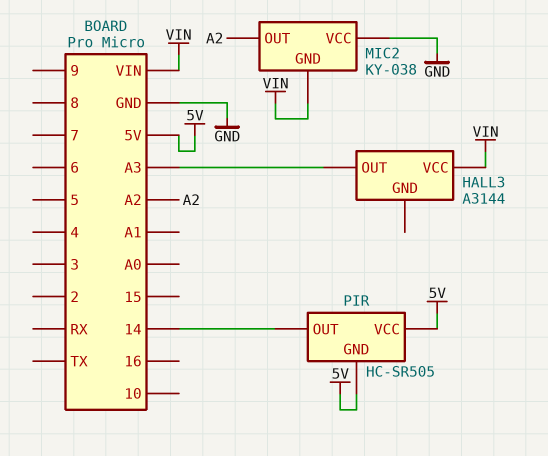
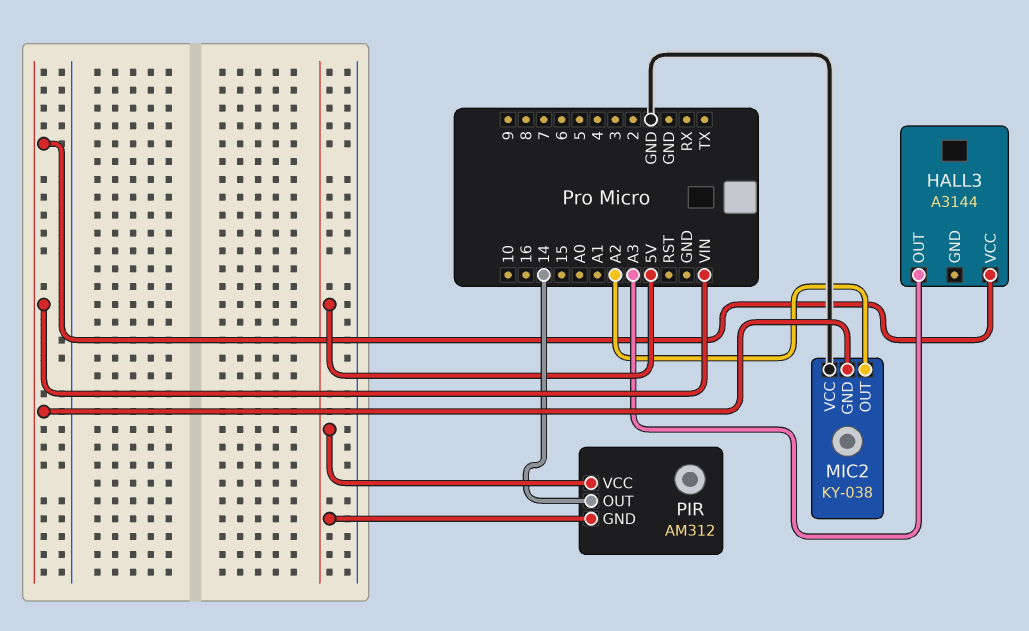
PIR: HC-SR505 -> AM312

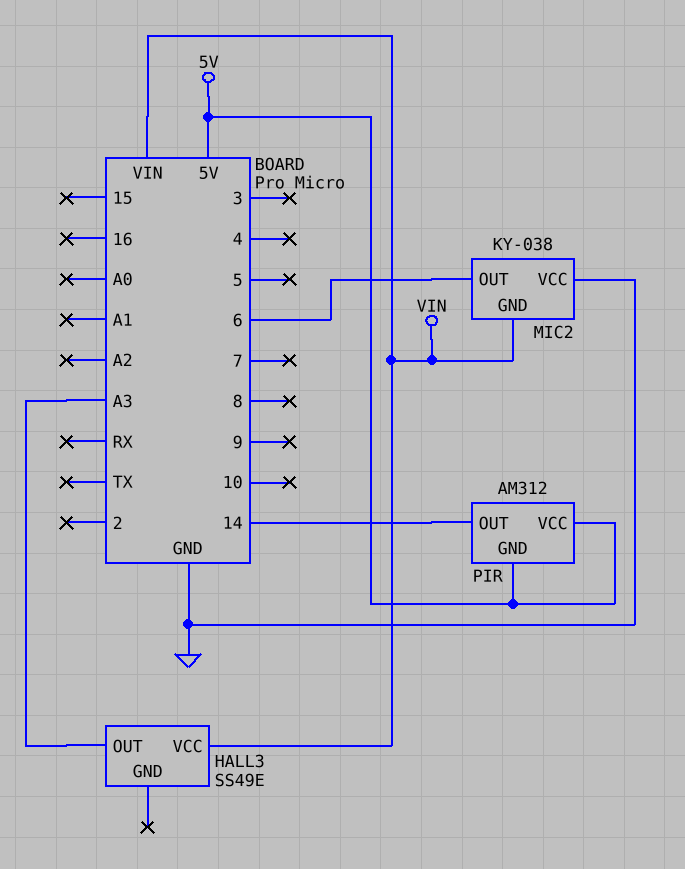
HALL3: A3144 -> SS49E
MIC2 pin OUT: A2 -> 6

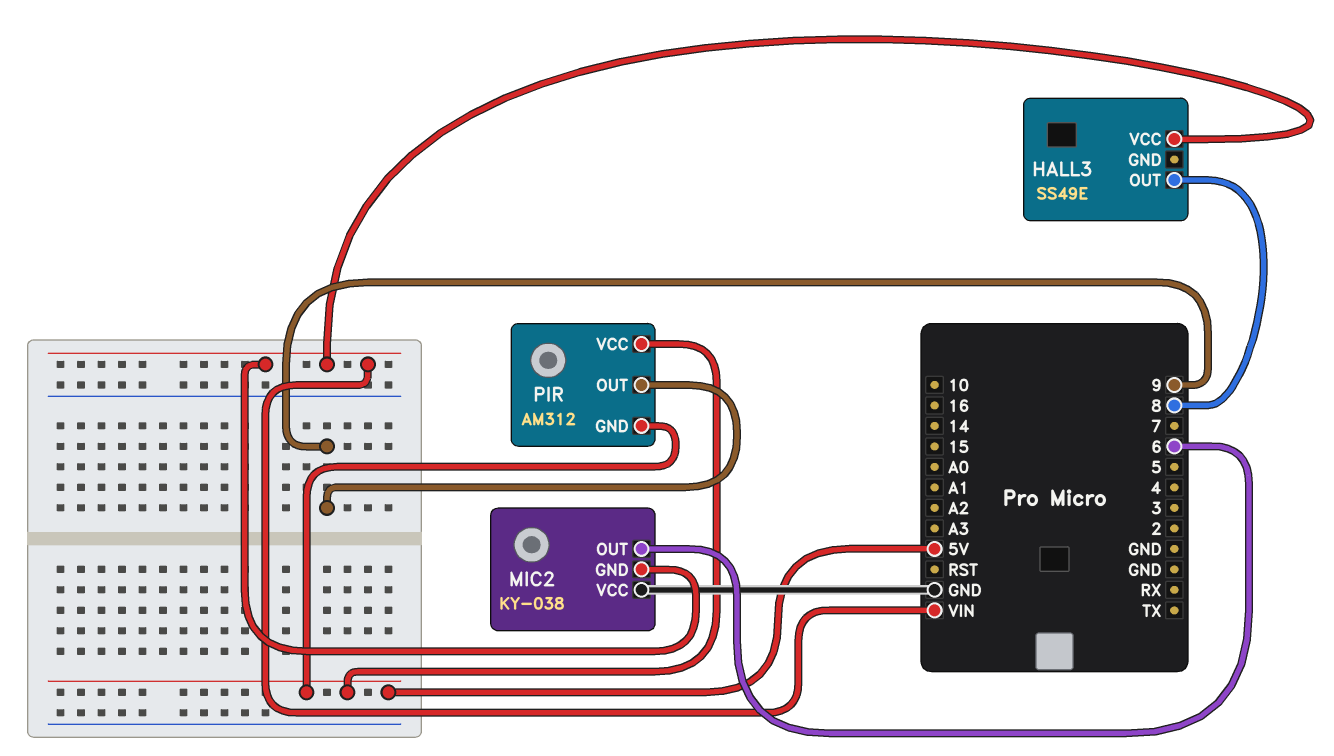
HALL3 pin OUT: A3 -> 8
PIR pin OUT: 14 -> 9

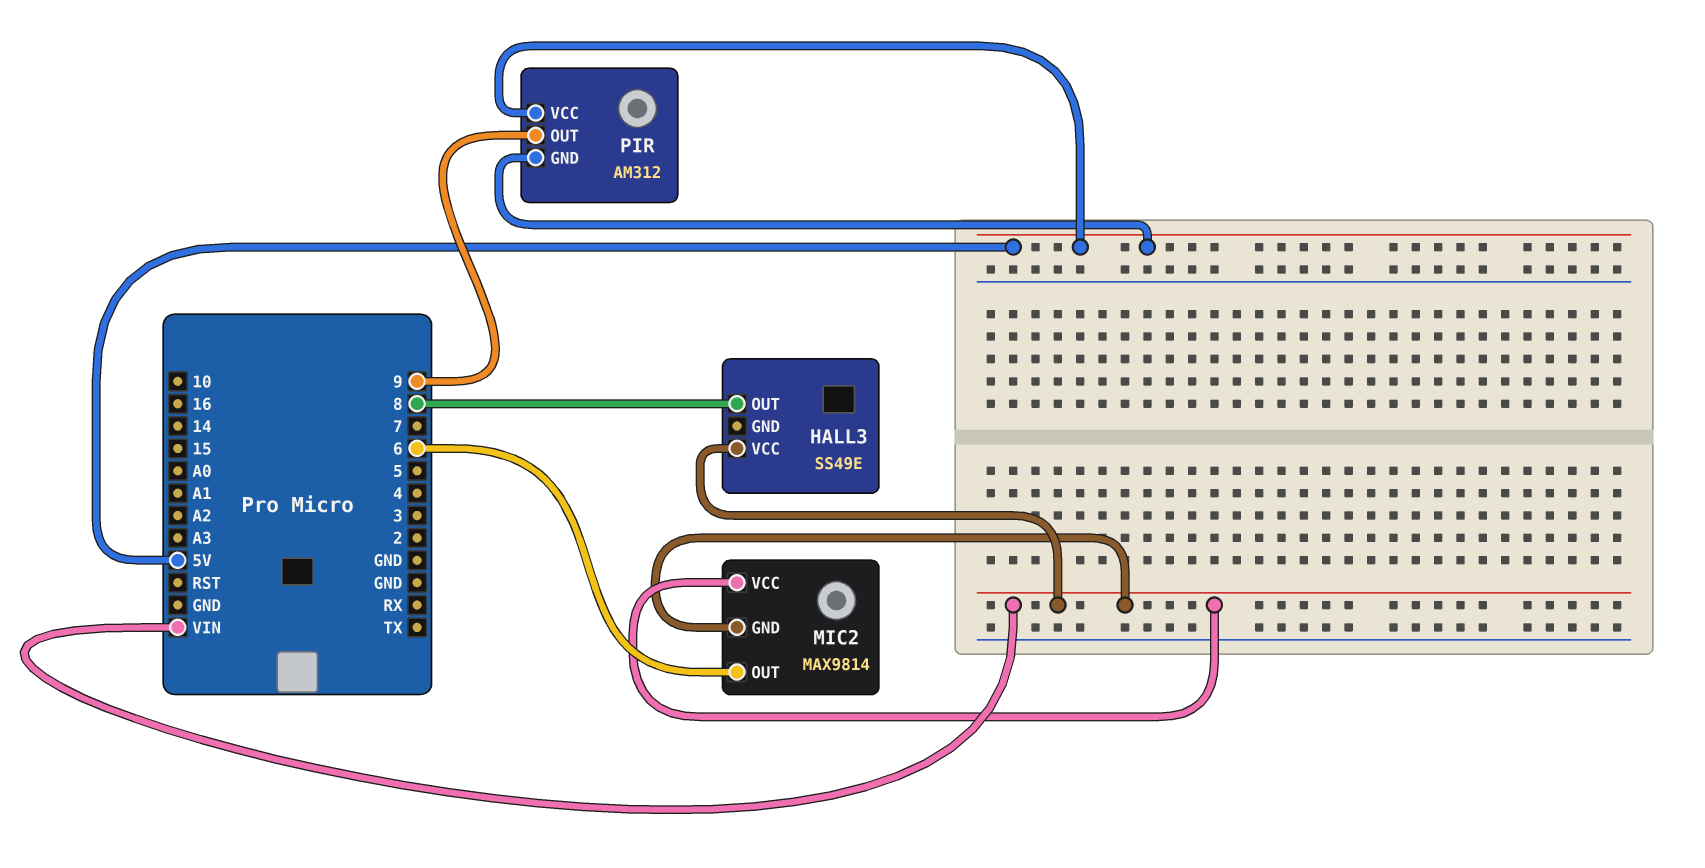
MIC2: KY-038 -> MAX9814
MIC2 pin VCC: GND -> VIN

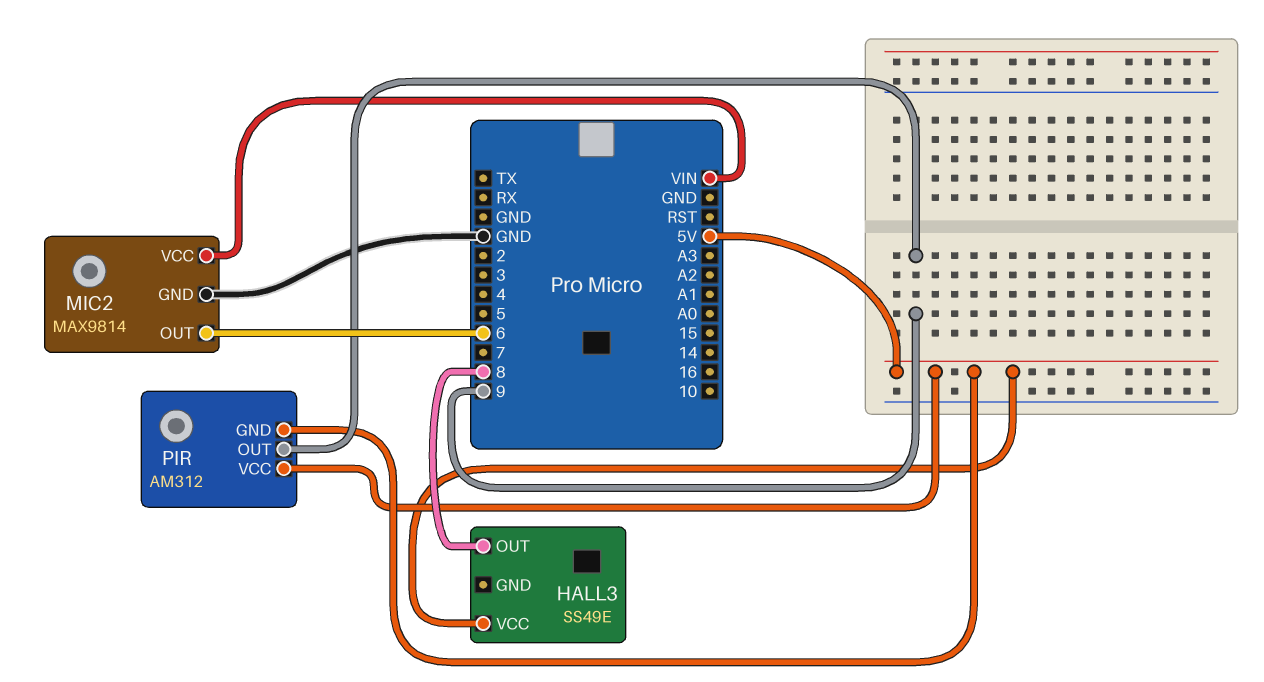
HALL3 pin VCC: VIN -> 5V
MIC2 pin GND: VIN -> GND

